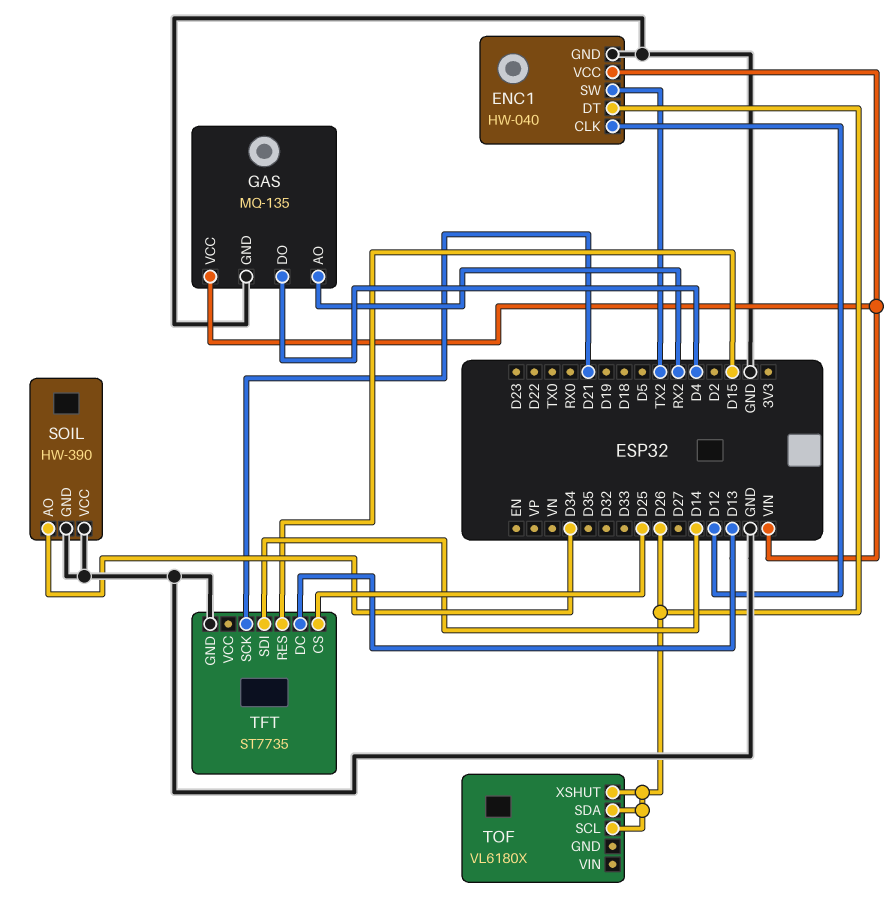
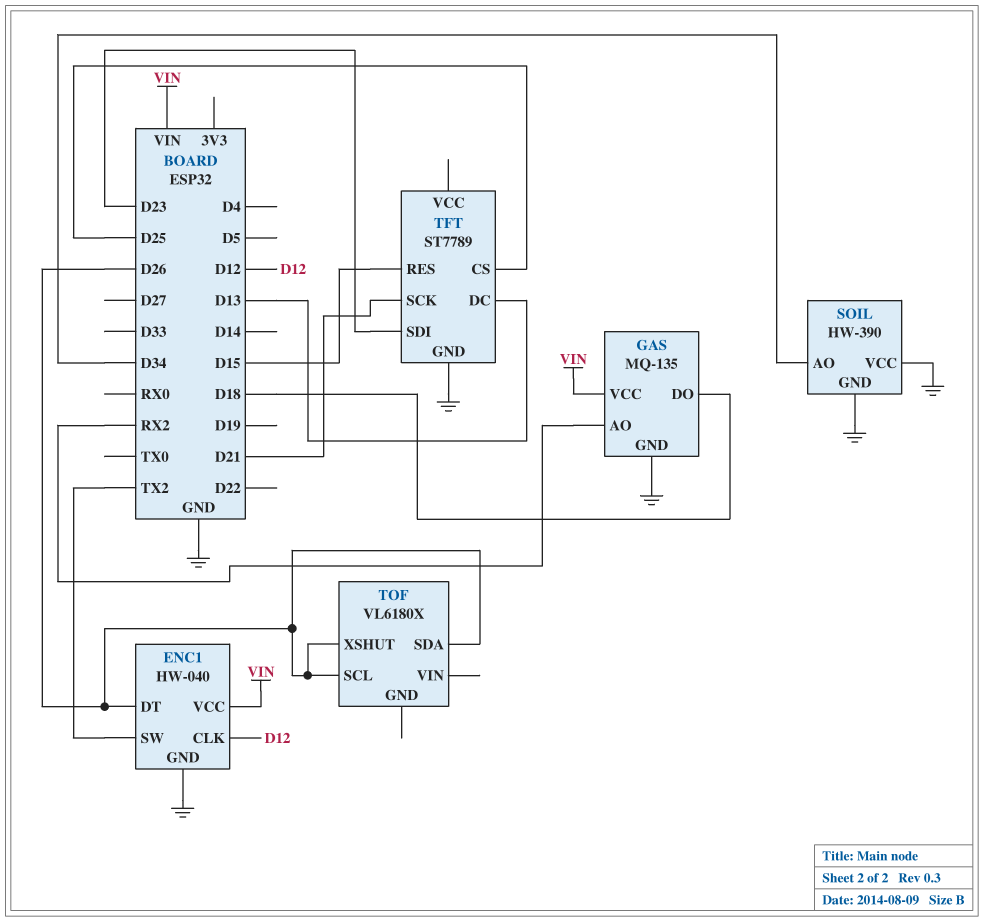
GAS pin DO: D4 -> D18
TFT: ST7735 -> ST7789
TFT pin SDI: D14 -> D23

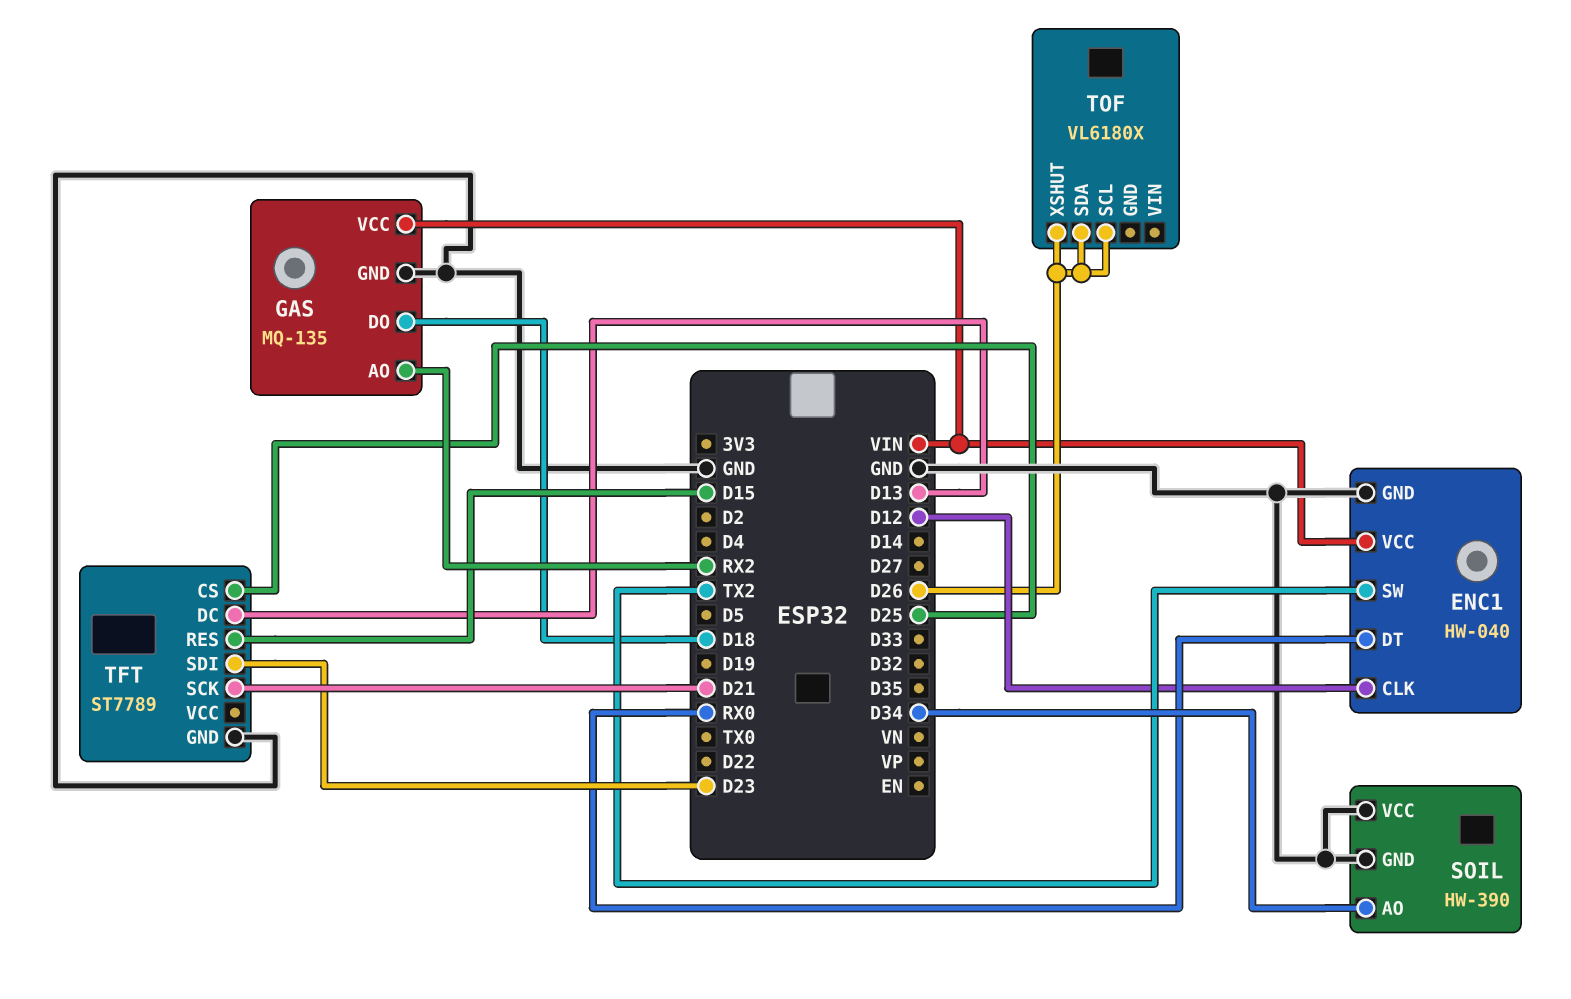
ENC1 pin DT: D26 -> RX0

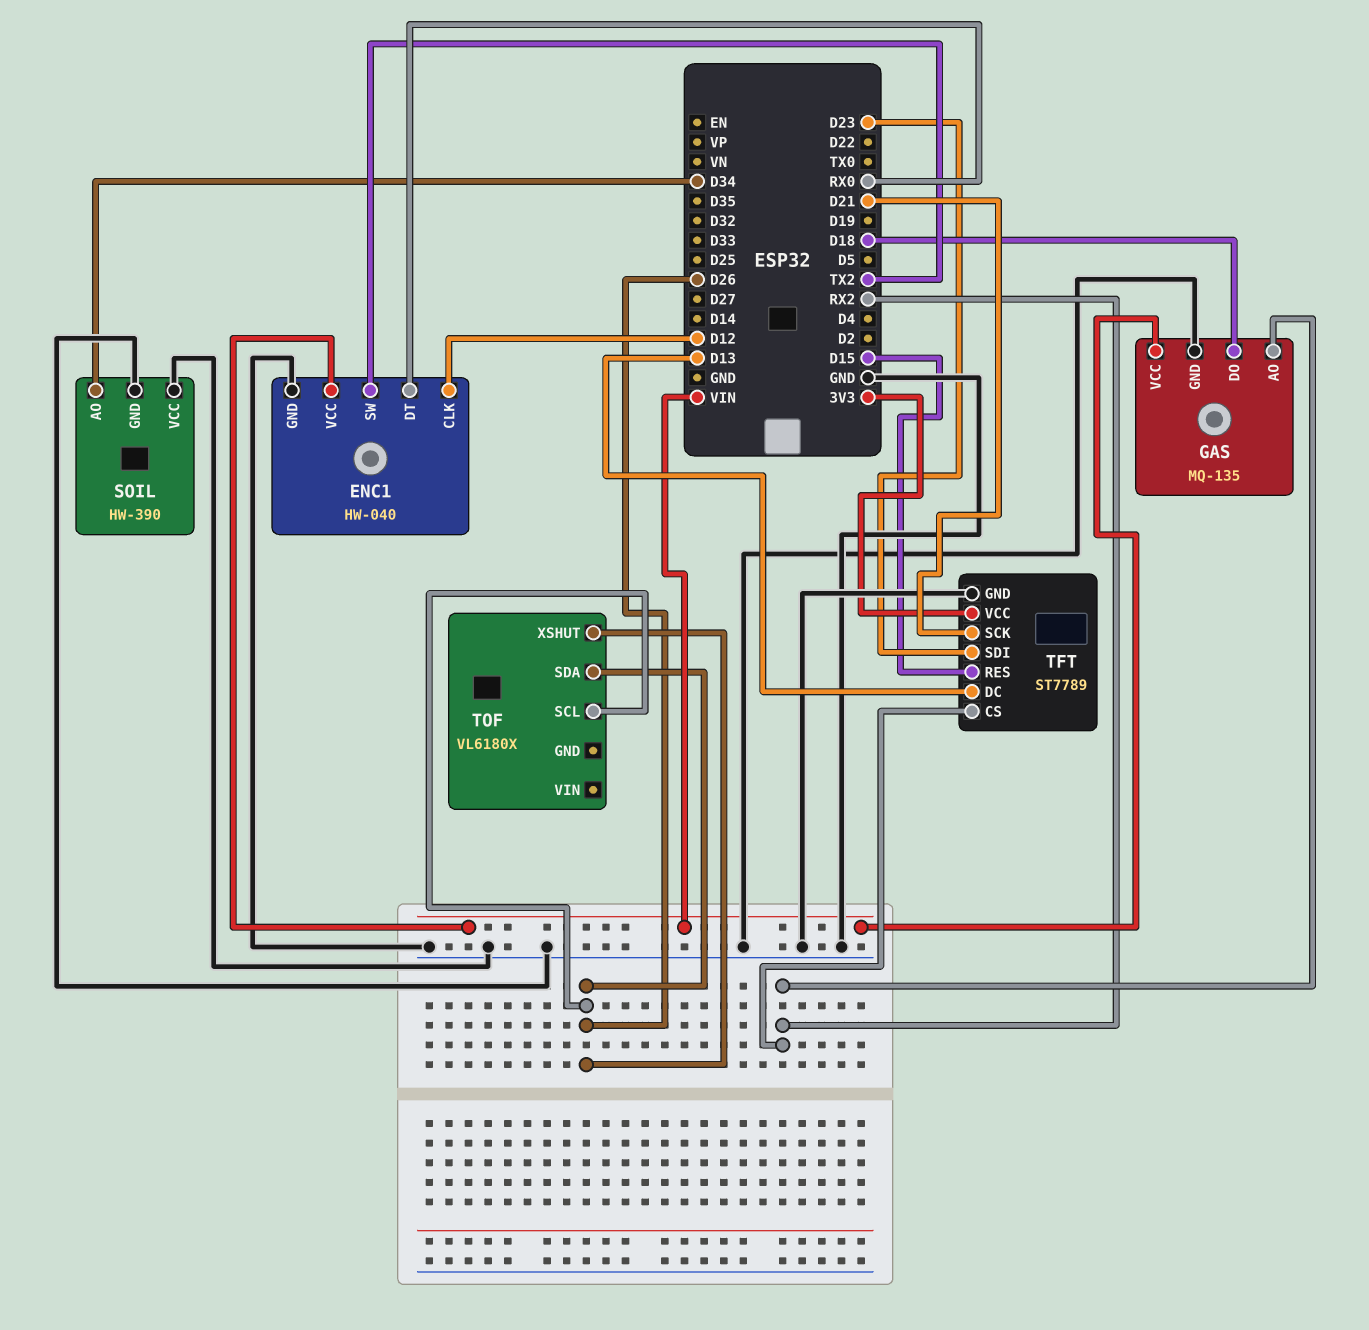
TFT pin CS: D25 -> RX2
TFT pin VCC: none -> 3V3

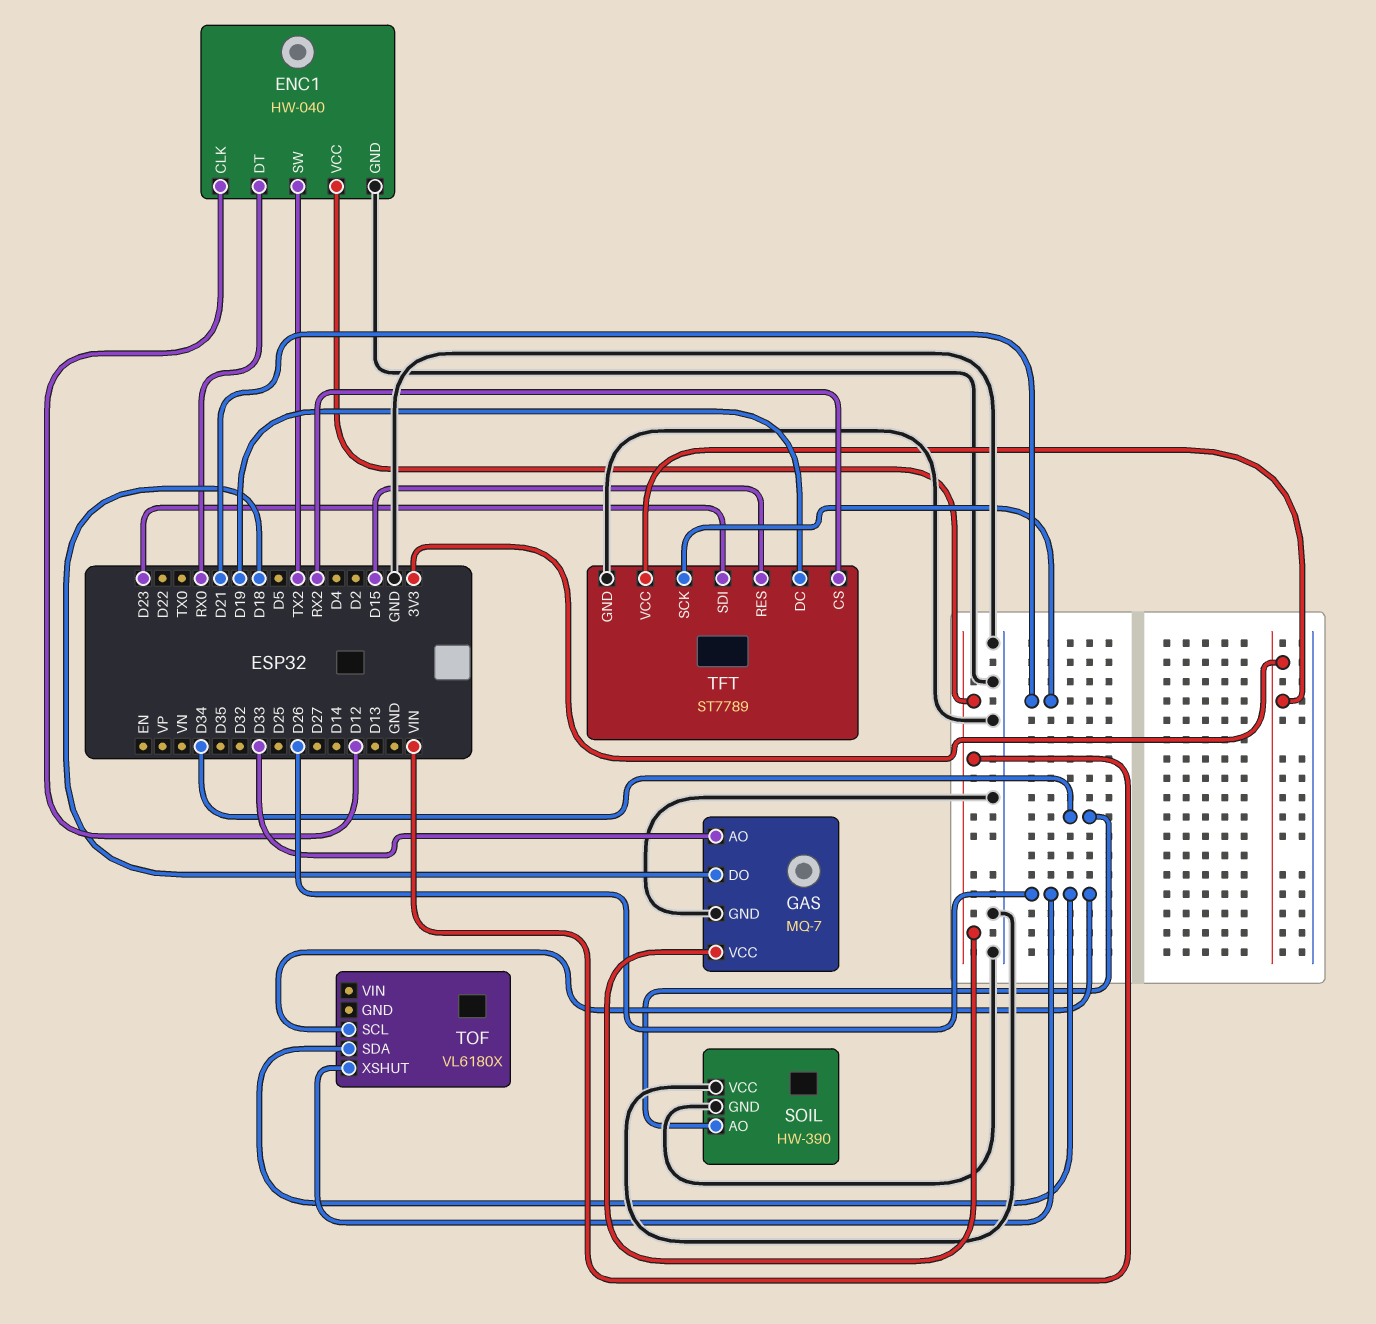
GAS: MQ-135 -> MQ-7
GAS pin AO: RX2 -> D33
TFT pin DC: D13 -> D19

